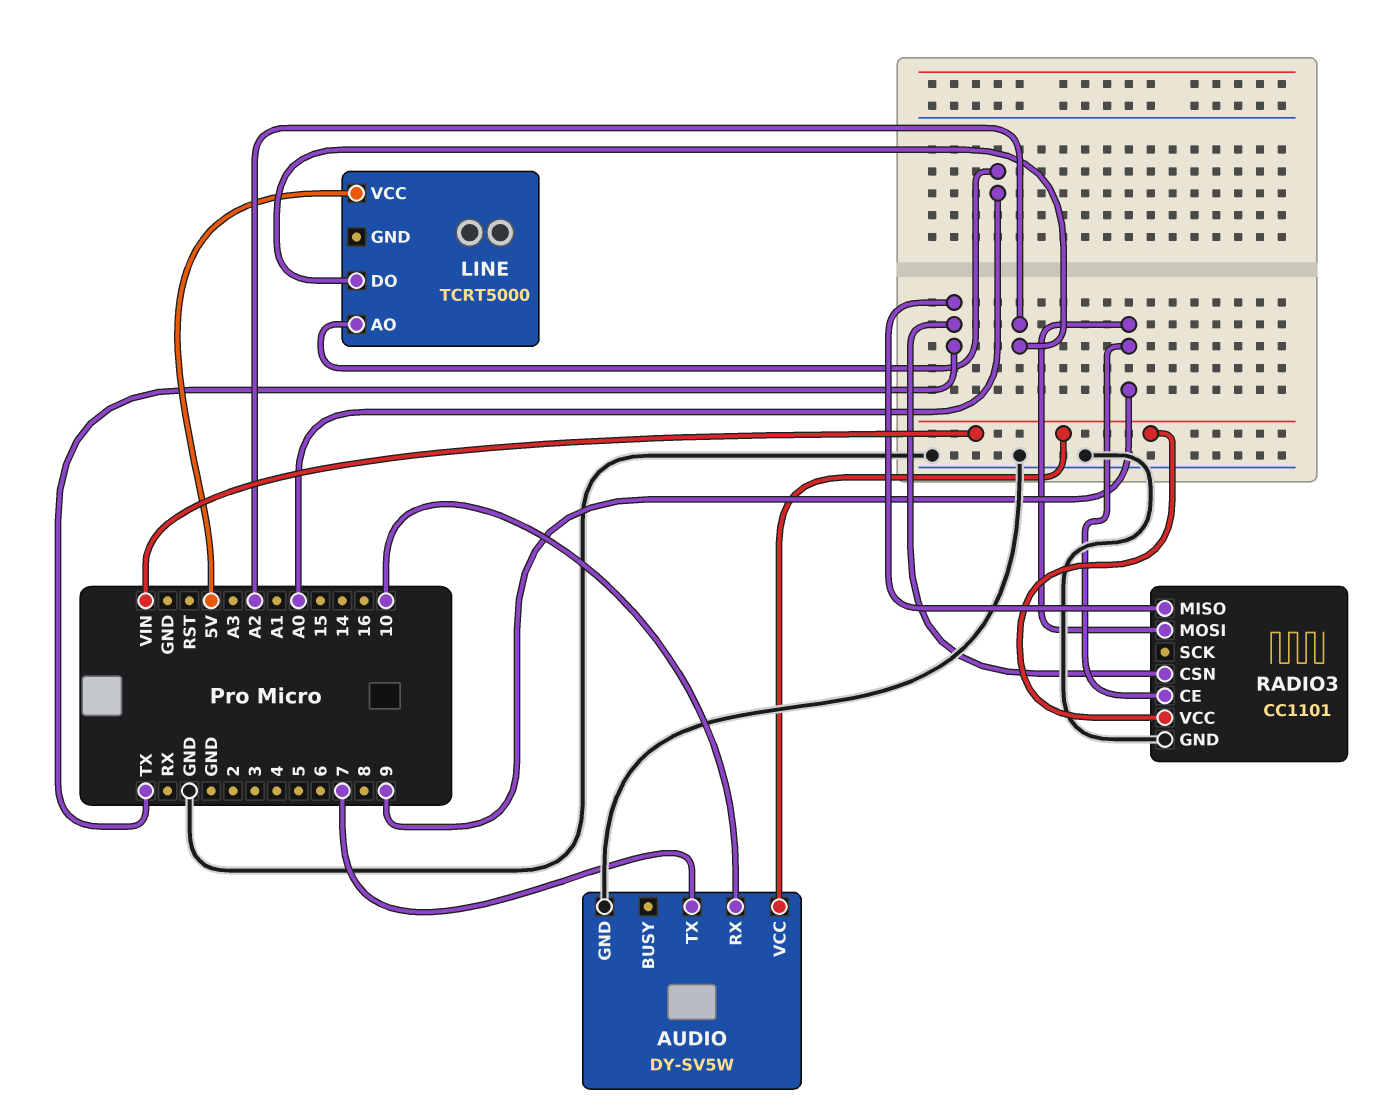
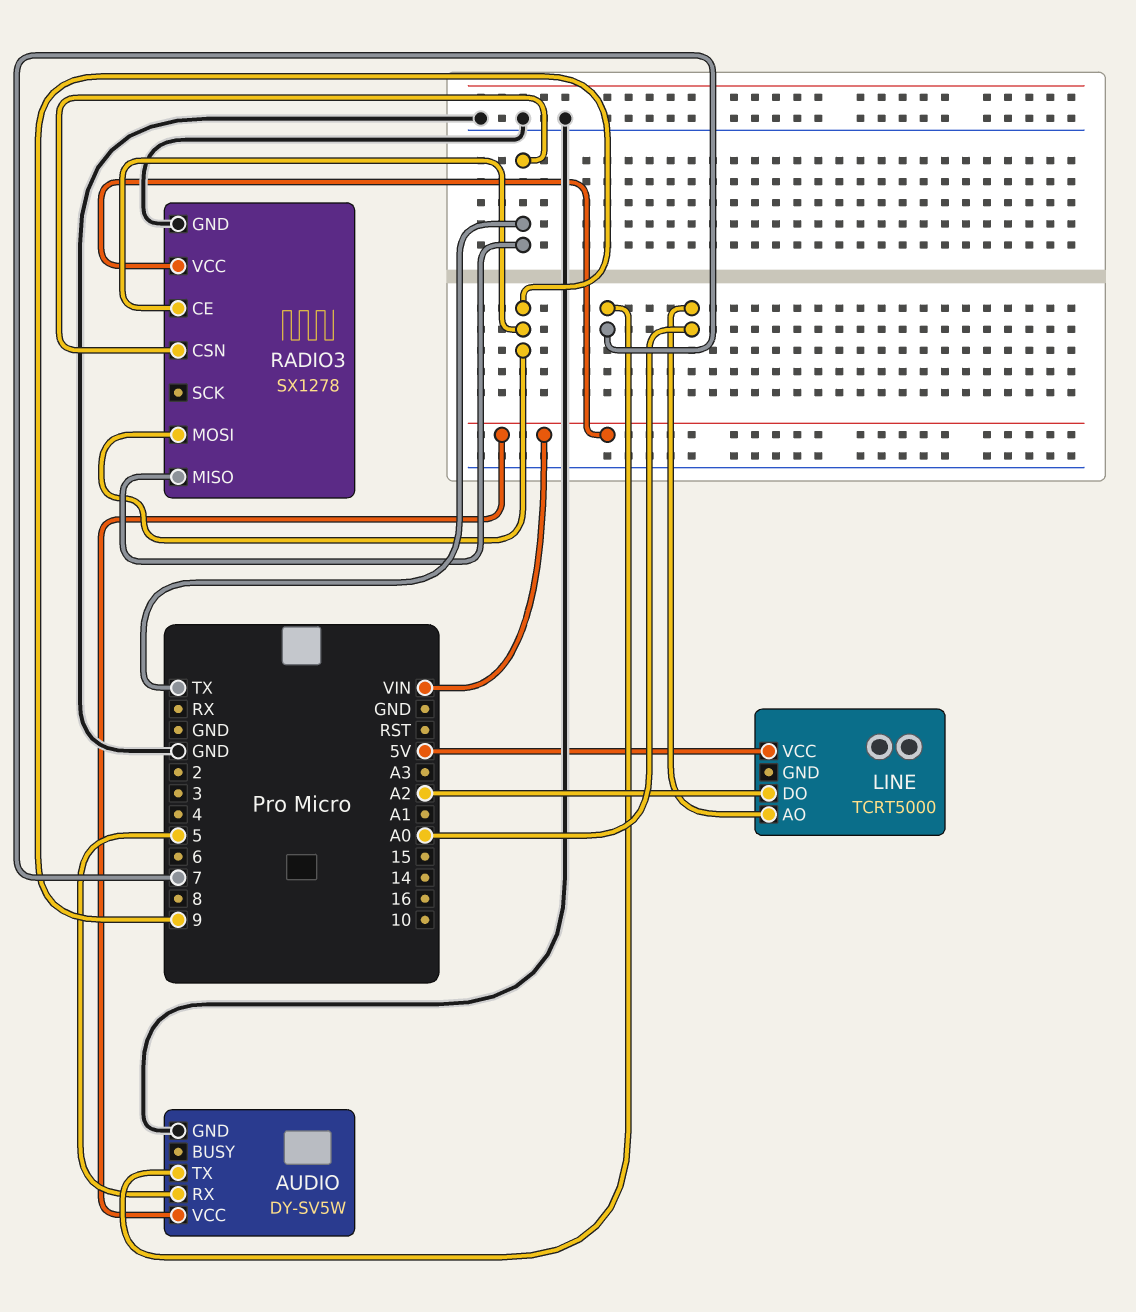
AUDIO pin RX: 10 -> 5
RADIO3: CC1101 -> SX1278

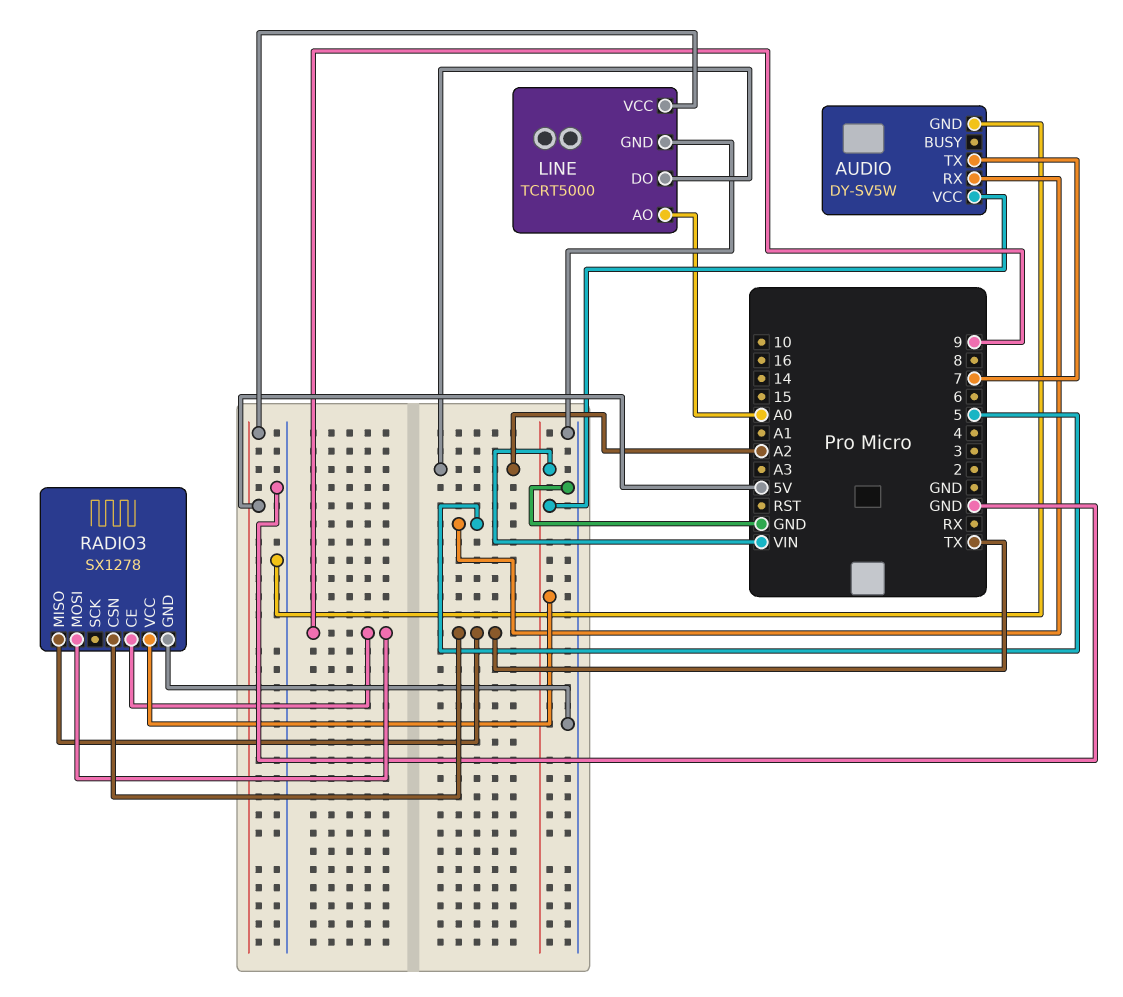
LINE pin GND: none -> GND

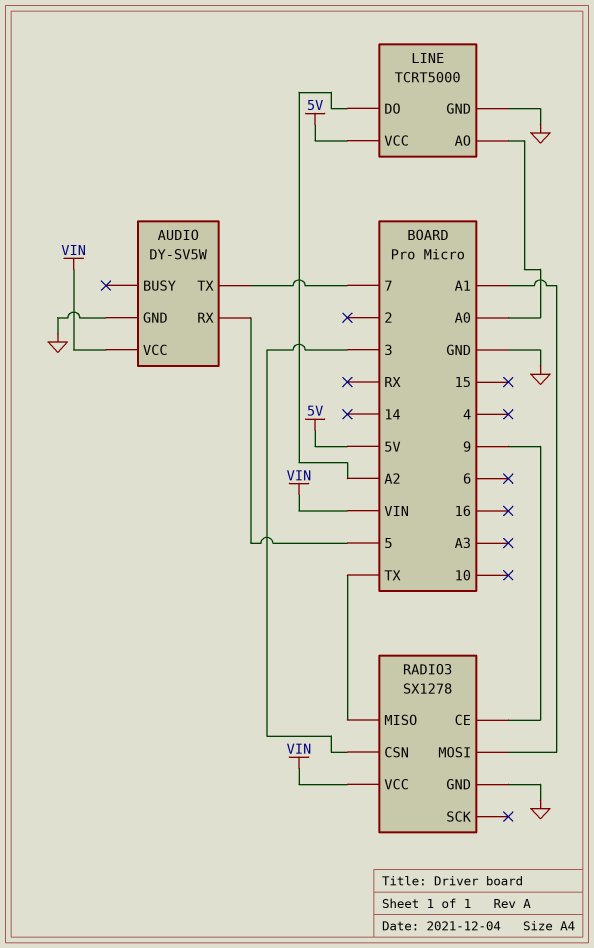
RADIO3 pin CSN: TX -> 3
RADIO3 pin MOSI: 9 -> A1

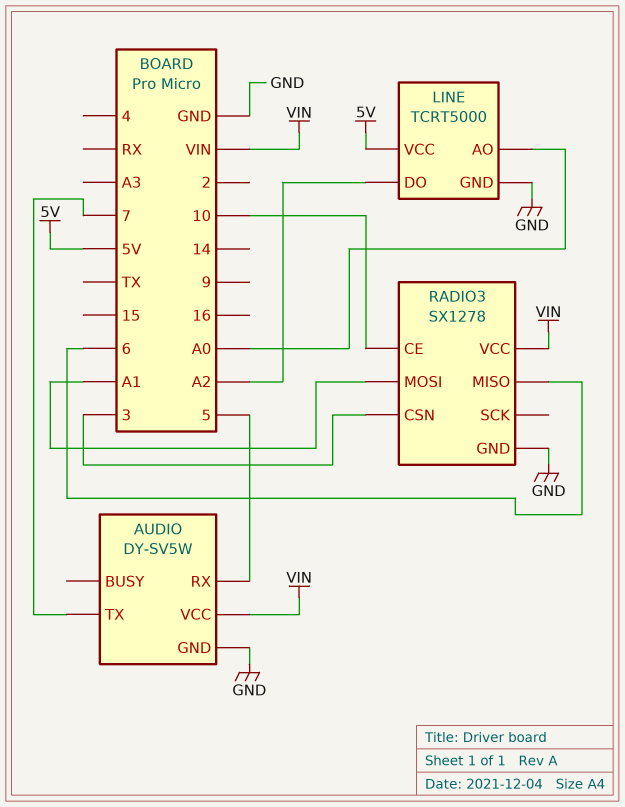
RADIO3 pin CE: 9 -> 10
RADIO3 pin MISO: TX -> 6

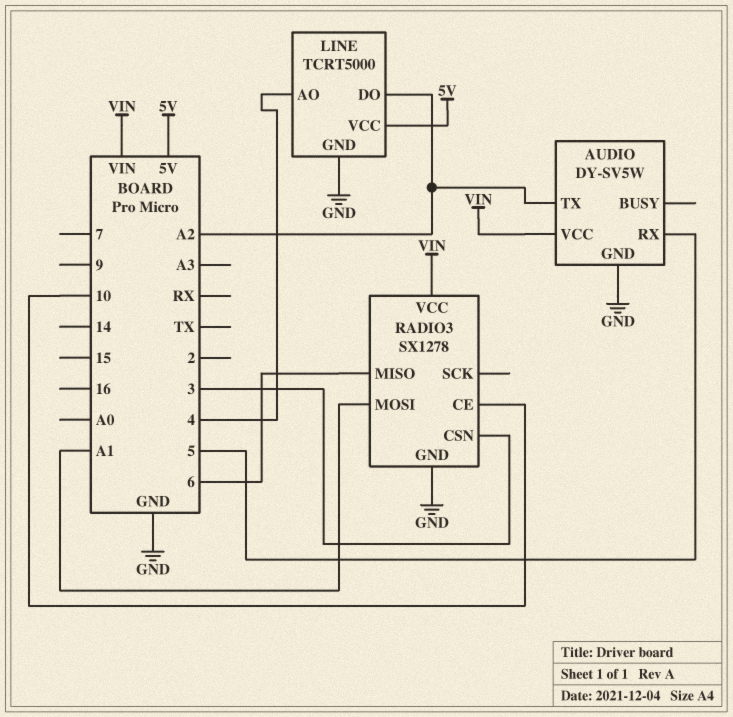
AUDIO pin TX: 7 -> A2
LINE pin AO: A0 -> 4

